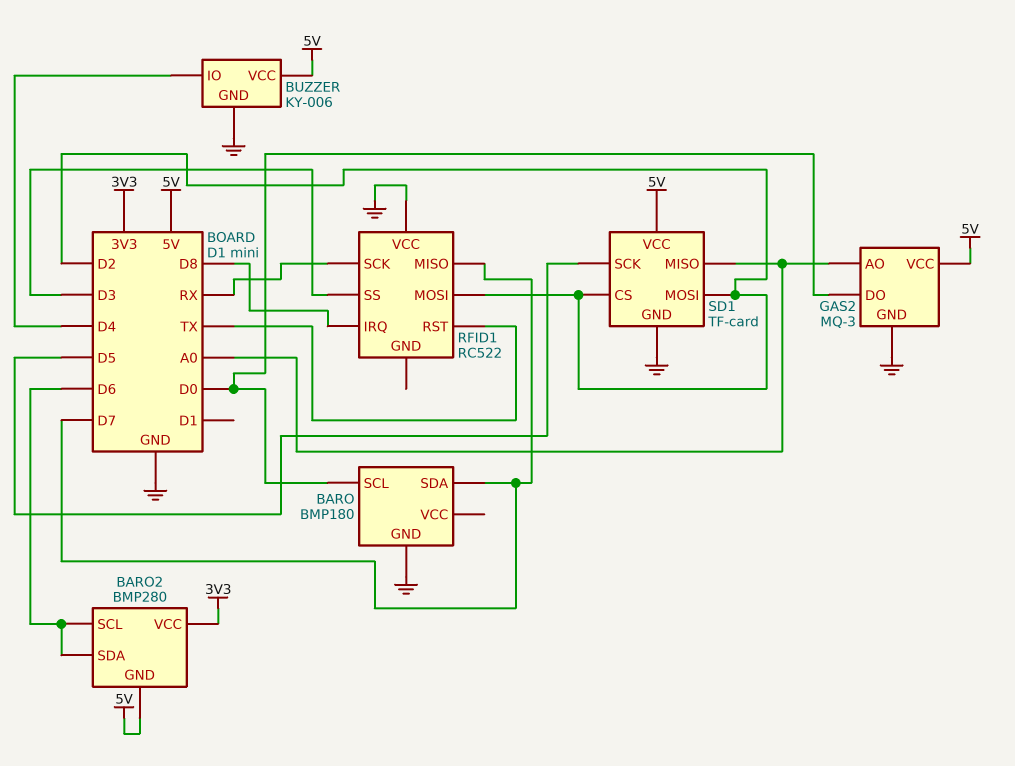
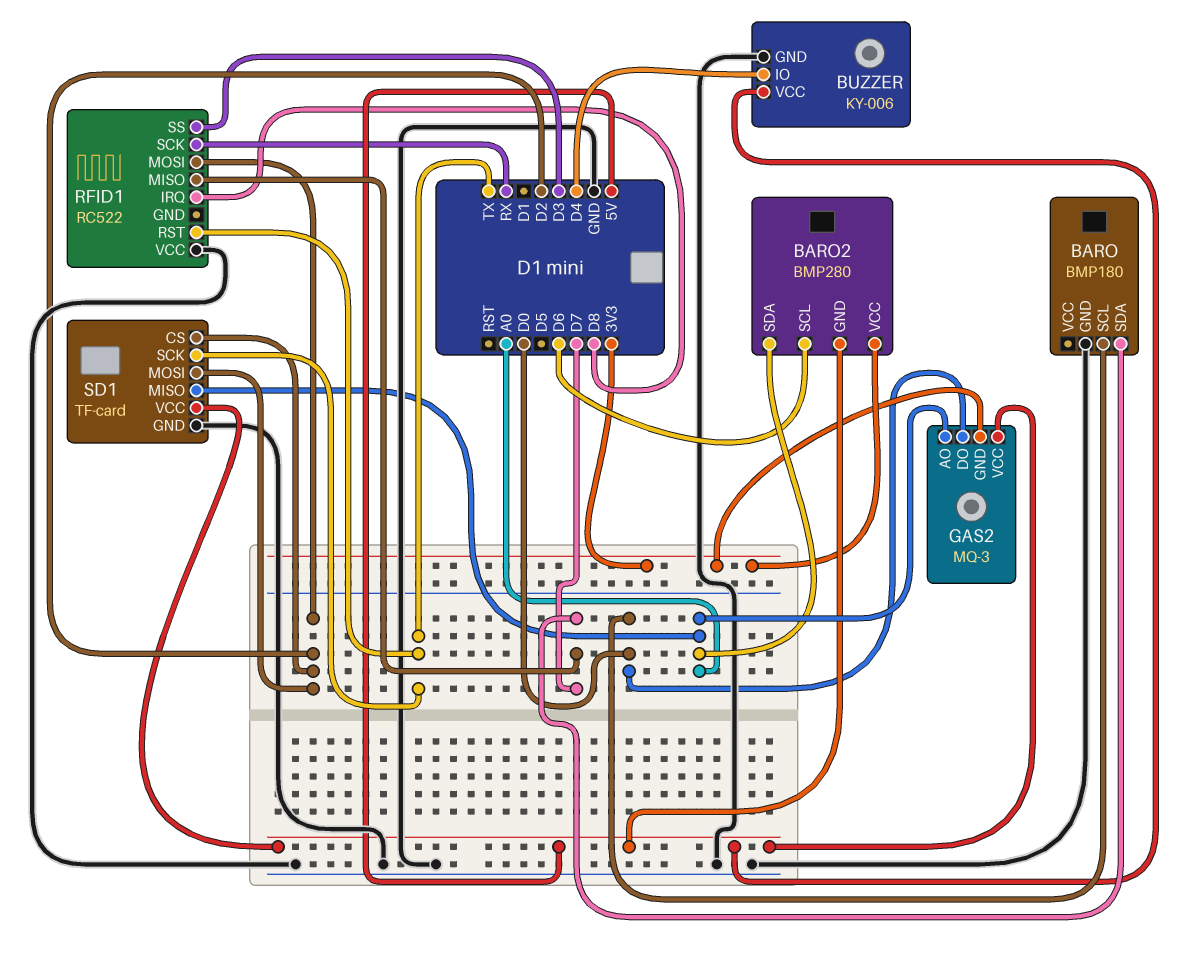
BARO2 pin SDA: D6 -> A0
GAS2 pin GND: GND -> 3V3
SD1 pin SCK: D5 -> TX

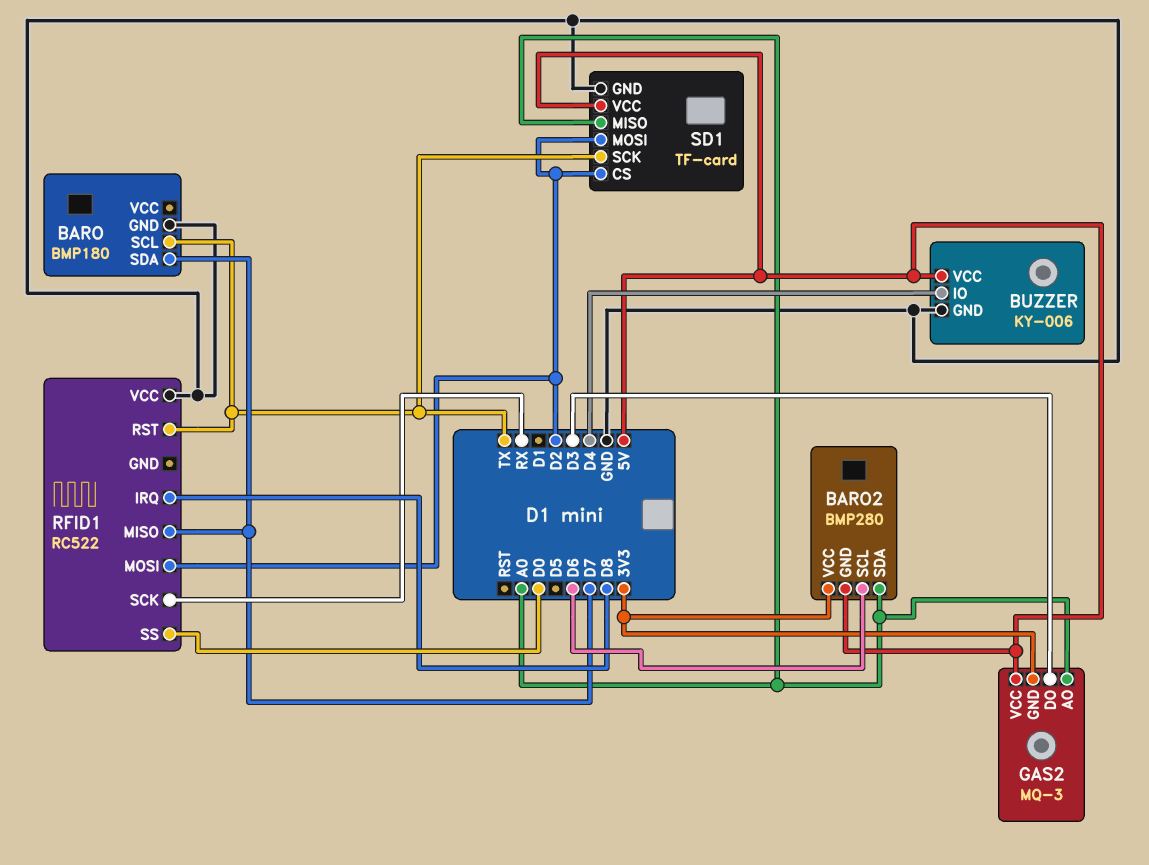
BARO pin SCL: D0 -> TX
GAS2 pin DO: D0 -> D3
RFID1 pin SS: D3 -> D0

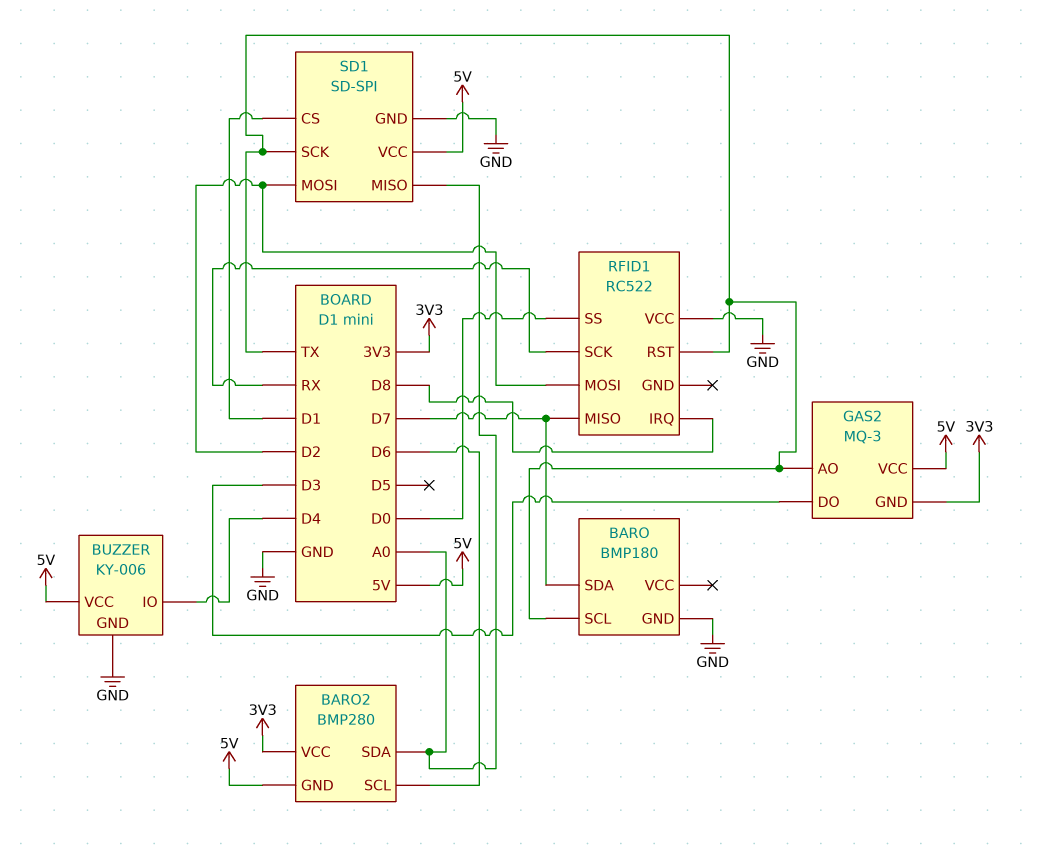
GAS2 pin AO: A0 -> TX
SD1: TF-card -> SD-SPI
SD1 pin CS: D2 -> D1

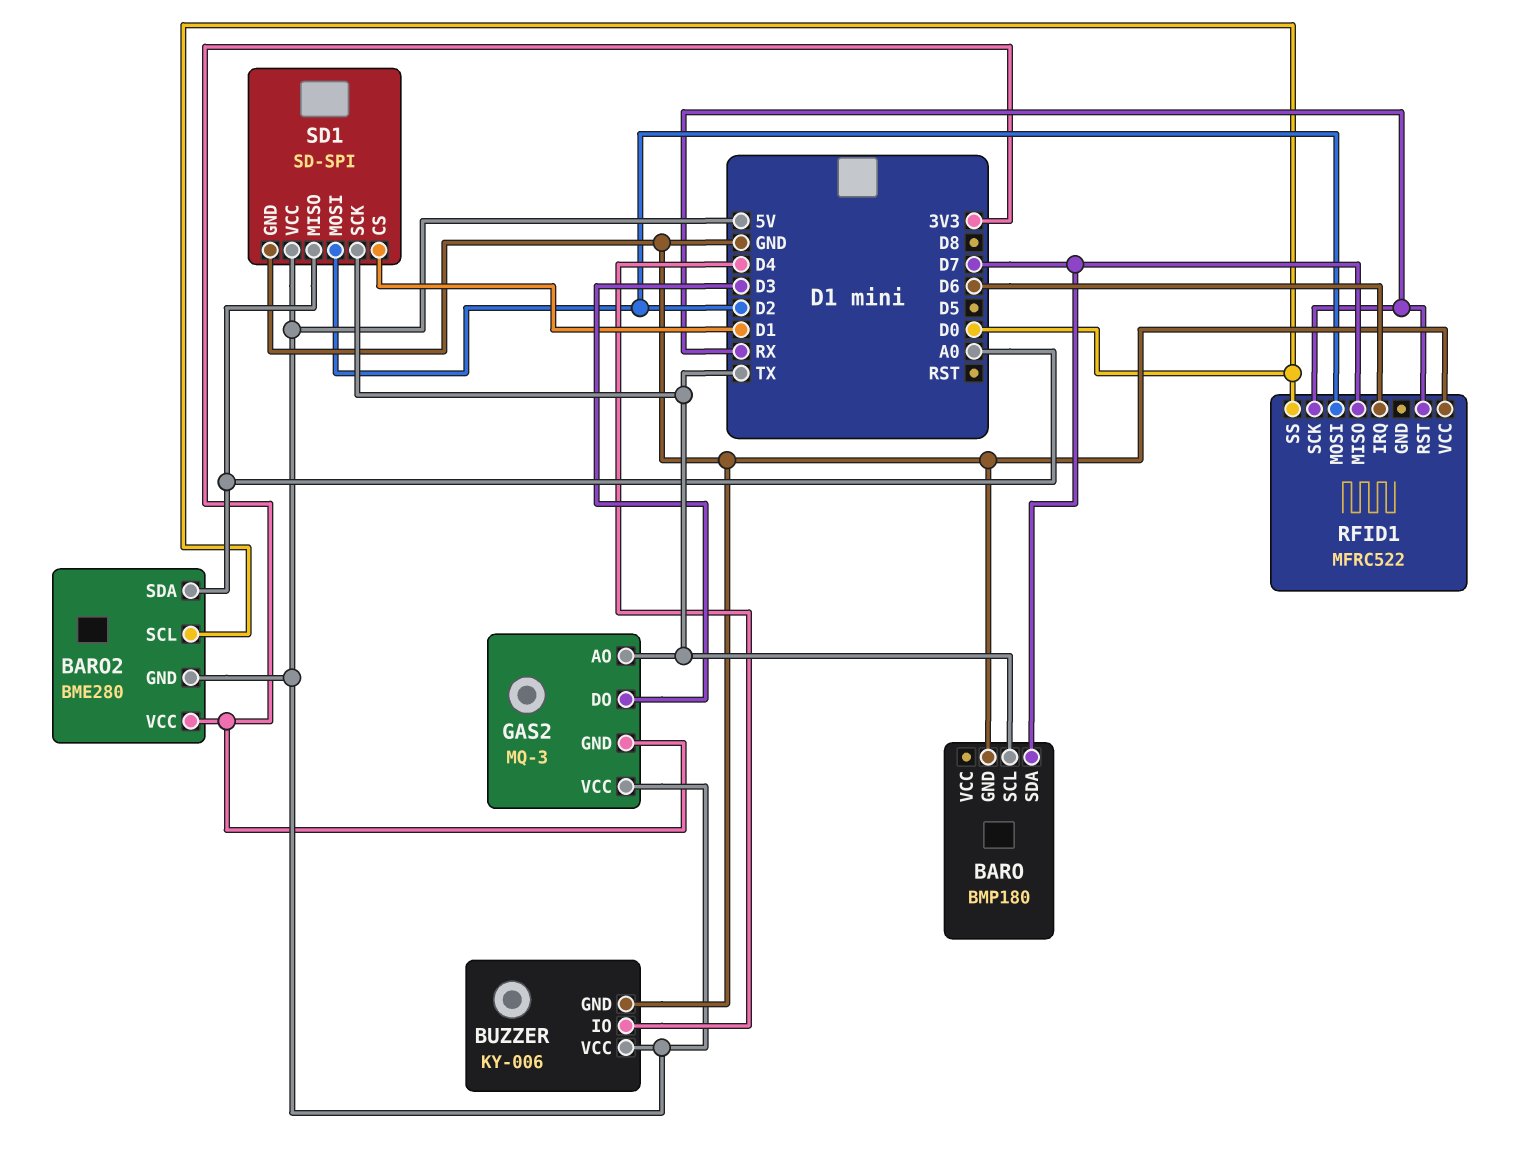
BARO2: BMP280 -> BME280
BARO2 pin SCL: D6 -> D0
RFID1: RC522 -> MFRC522
RFID1 pin IRQ: D8 -> D6
RFID1 pin RST: TX -> RX

